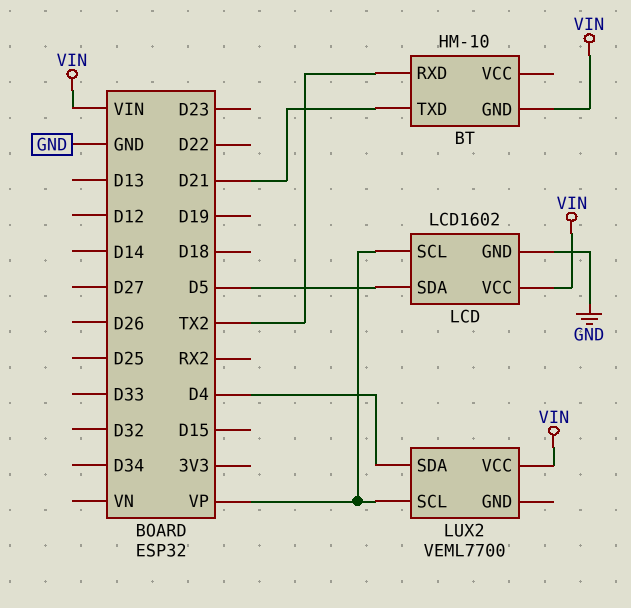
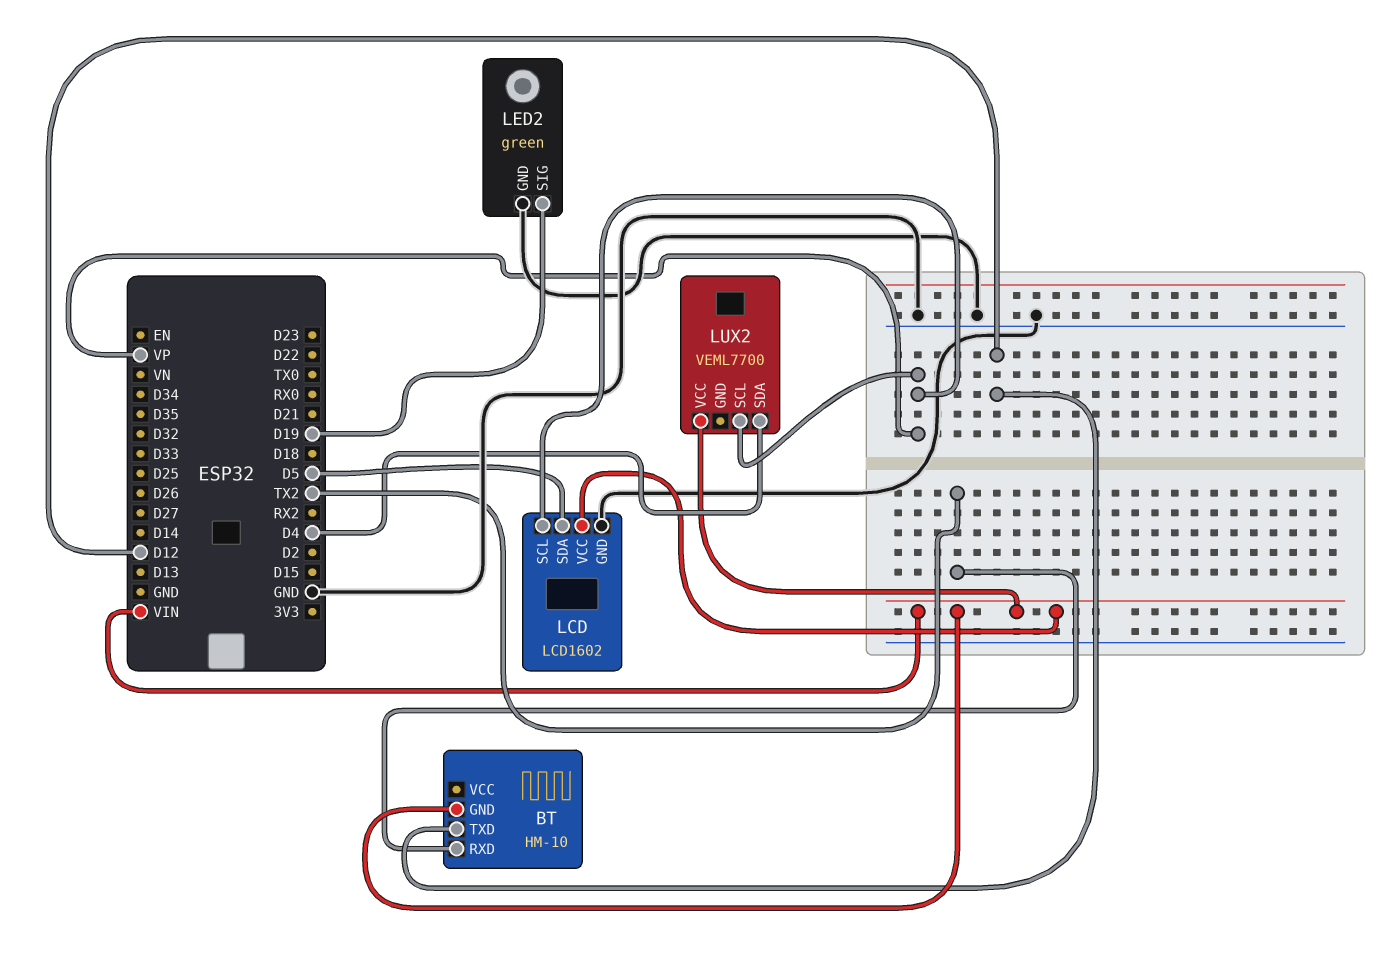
BT pin TXD: D21 -> D12
LED2: none -> green
LED2 pin GND: none -> GND
LED2 pin SIG: none -> D19

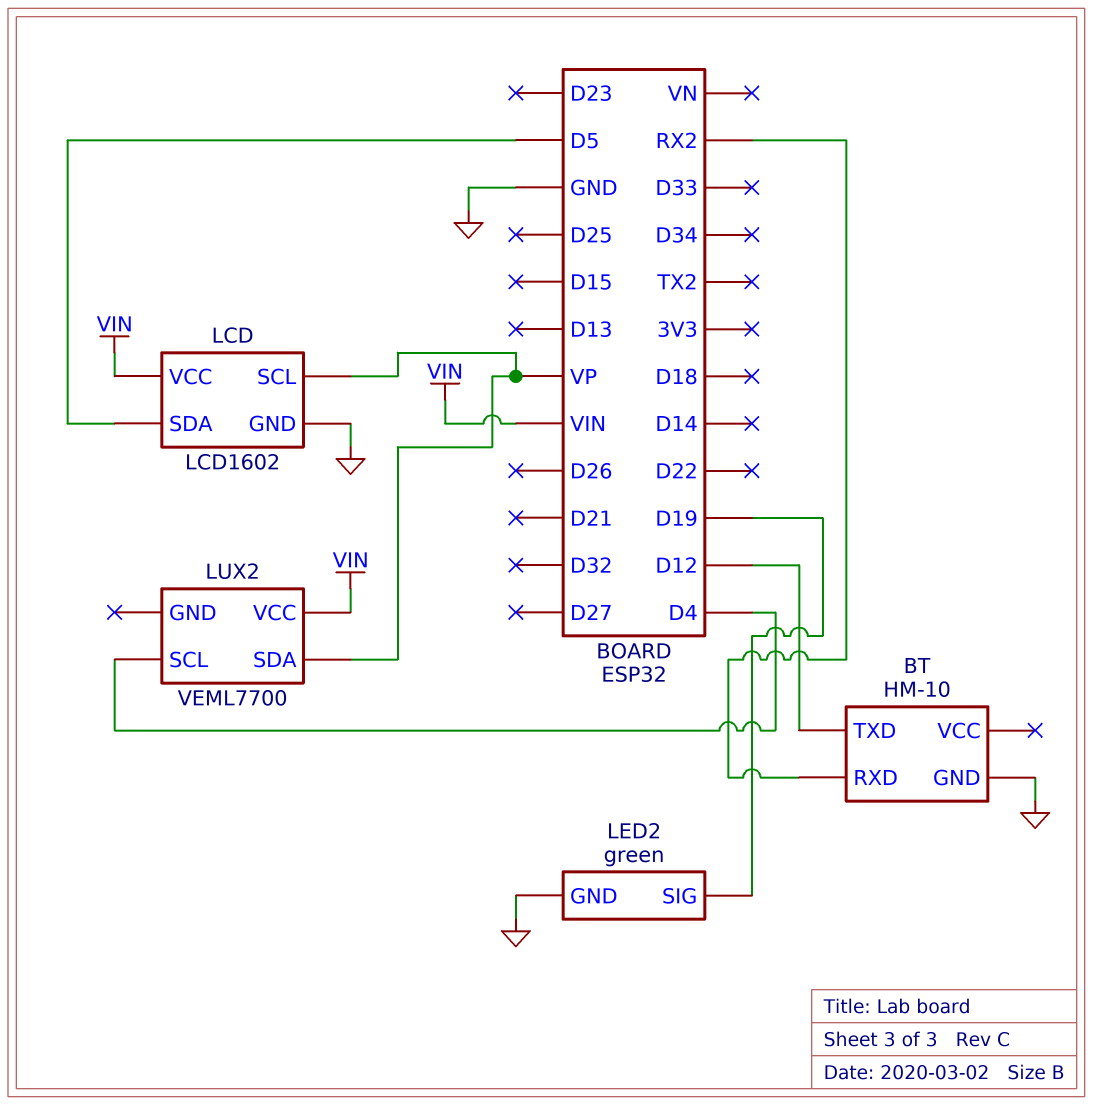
BT pin GND: VIN -> GND
BT pin RXD: TX2 -> RX2
LUX2 pin SCL: VP -> D4
LUX2 pin SDA: D4 -> VP

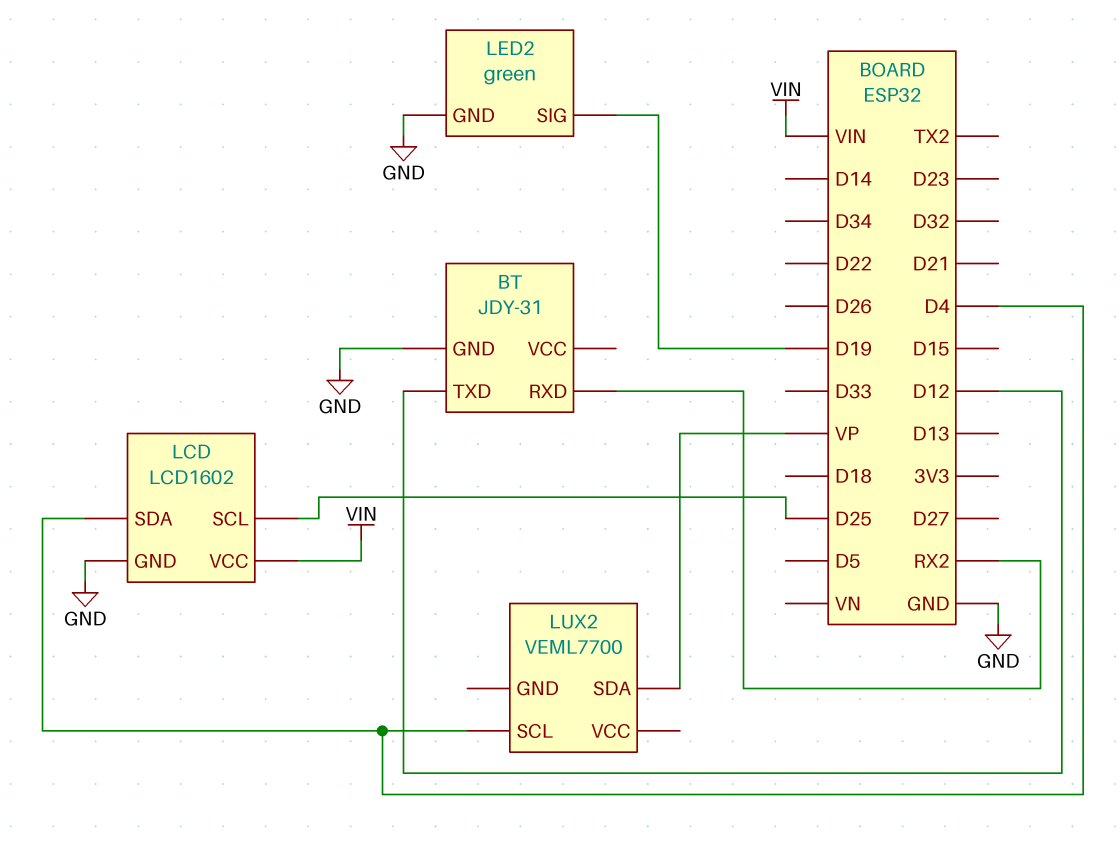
BT: HM-10 -> JDY-31
LCD pin SCL: VP -> D25
LCD pin SDA: D5 -> D4
LUX2 pin VCC: VIN -> none

